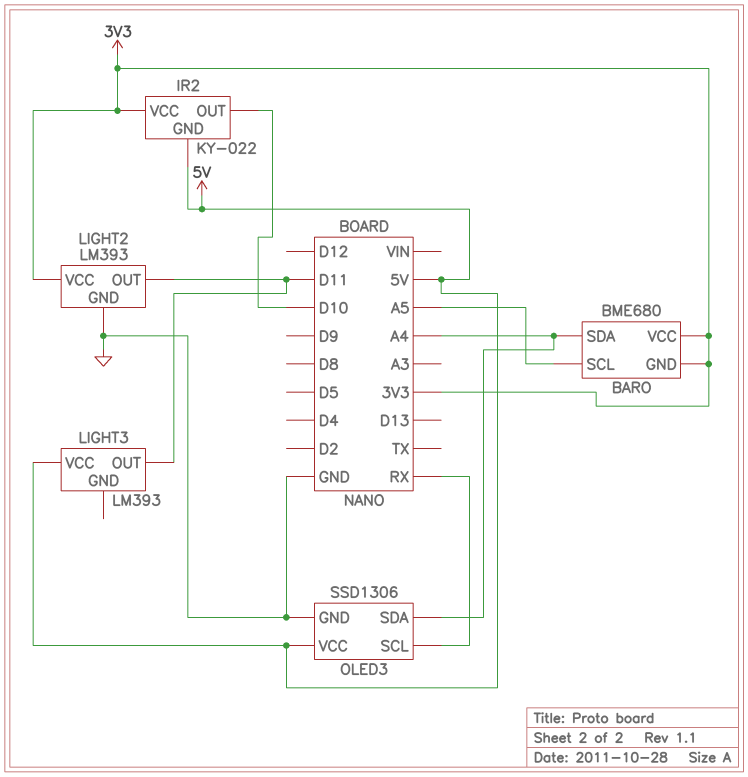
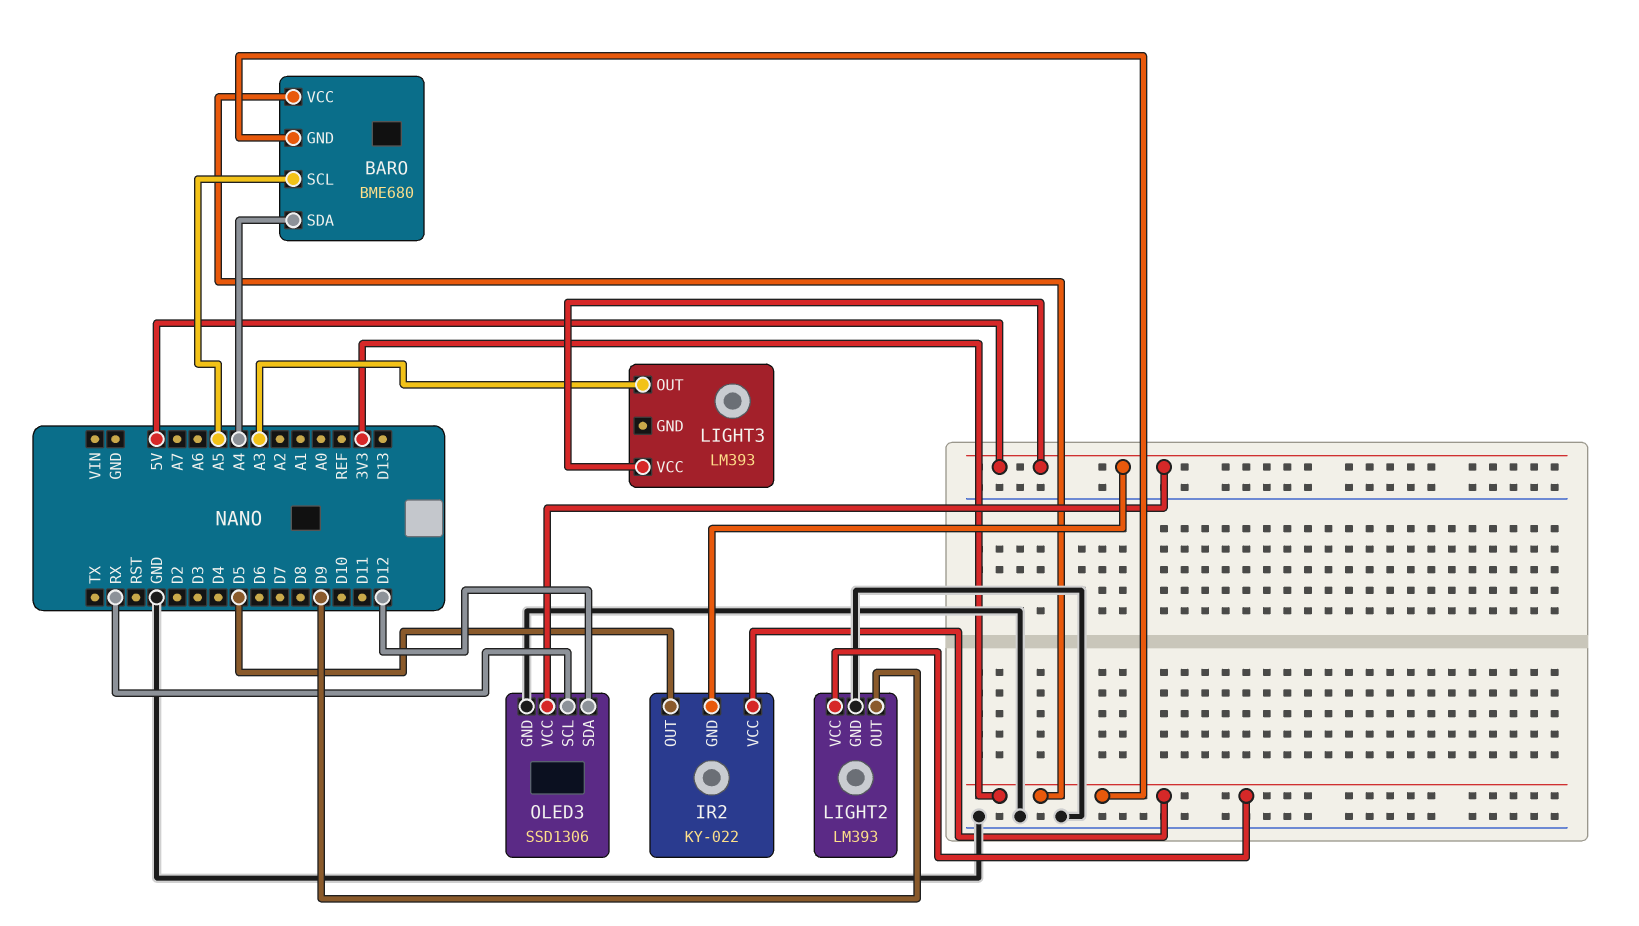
IR2 pin OUT: D10 -> D5
LIGHT2 pin OUT: D11 -> D9
LIGHT3 pin OUT: D11 -> A3
OLED3 pin SDA: A4 -> D12

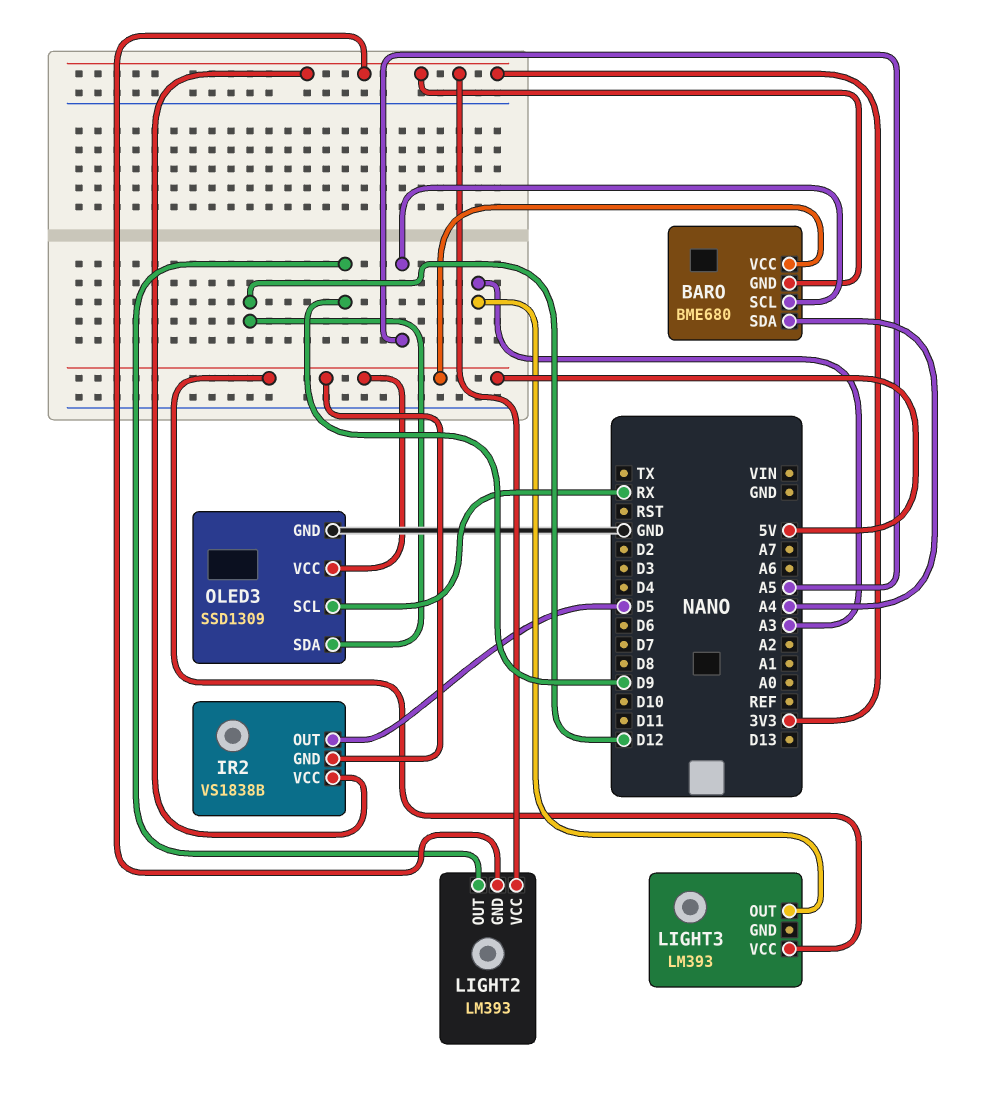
BARO pin VCC: 3V3 -> 5V
IR2: KY-022 -> VS1838B
LIGHT2 pin GND: GND -> 3V3
OLED3: SSD1306 -> SSD1309

